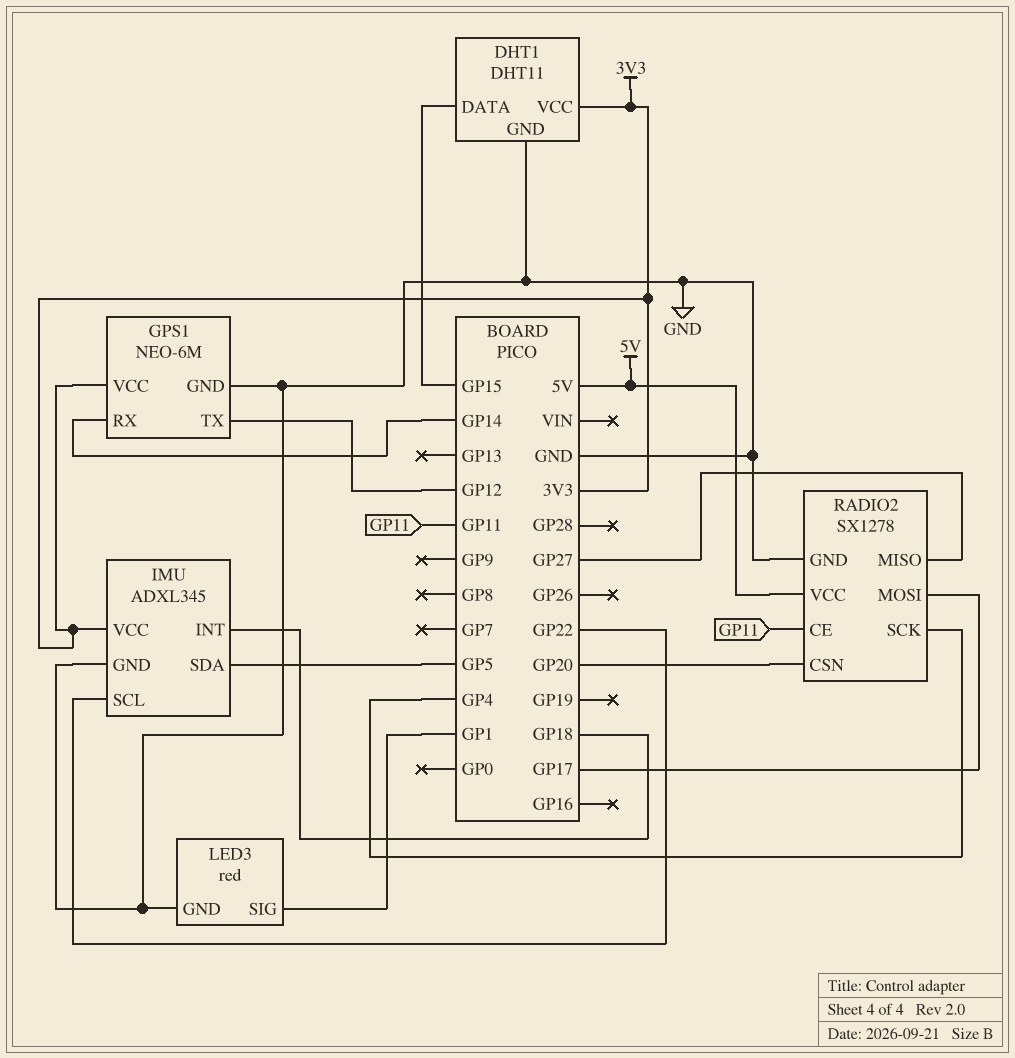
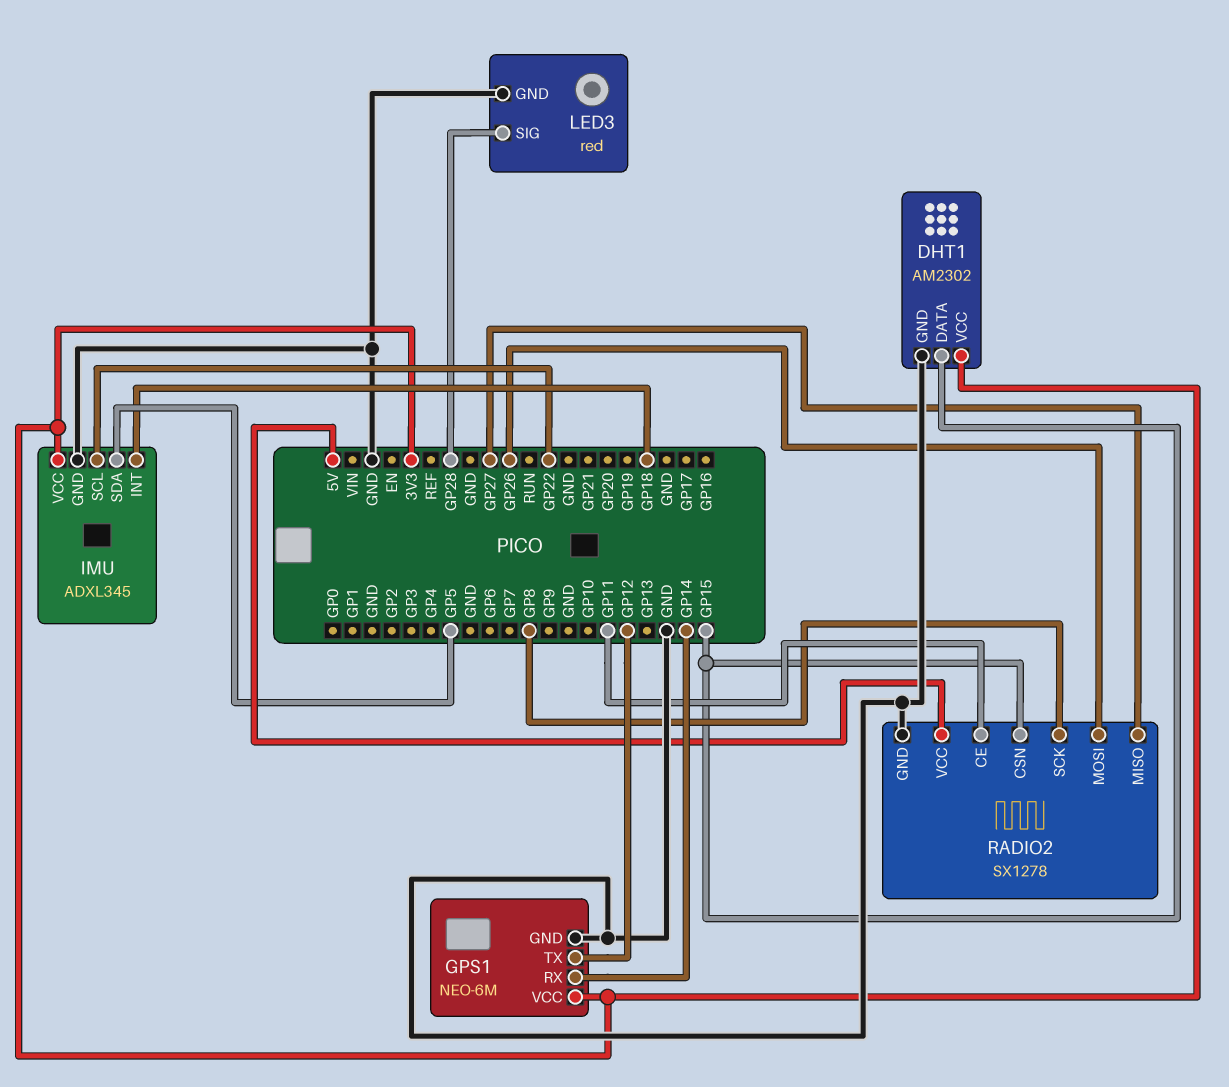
DHT1: DHT11 -> AM2302
LED3 pin SIG: GP1 -> GP28
RADIO2 pin CSN: GP20 -> GP15
RADIO2 pin MOSI: GP17 -> GP26
RADIO2 pin SCK: GP4 -> GP8

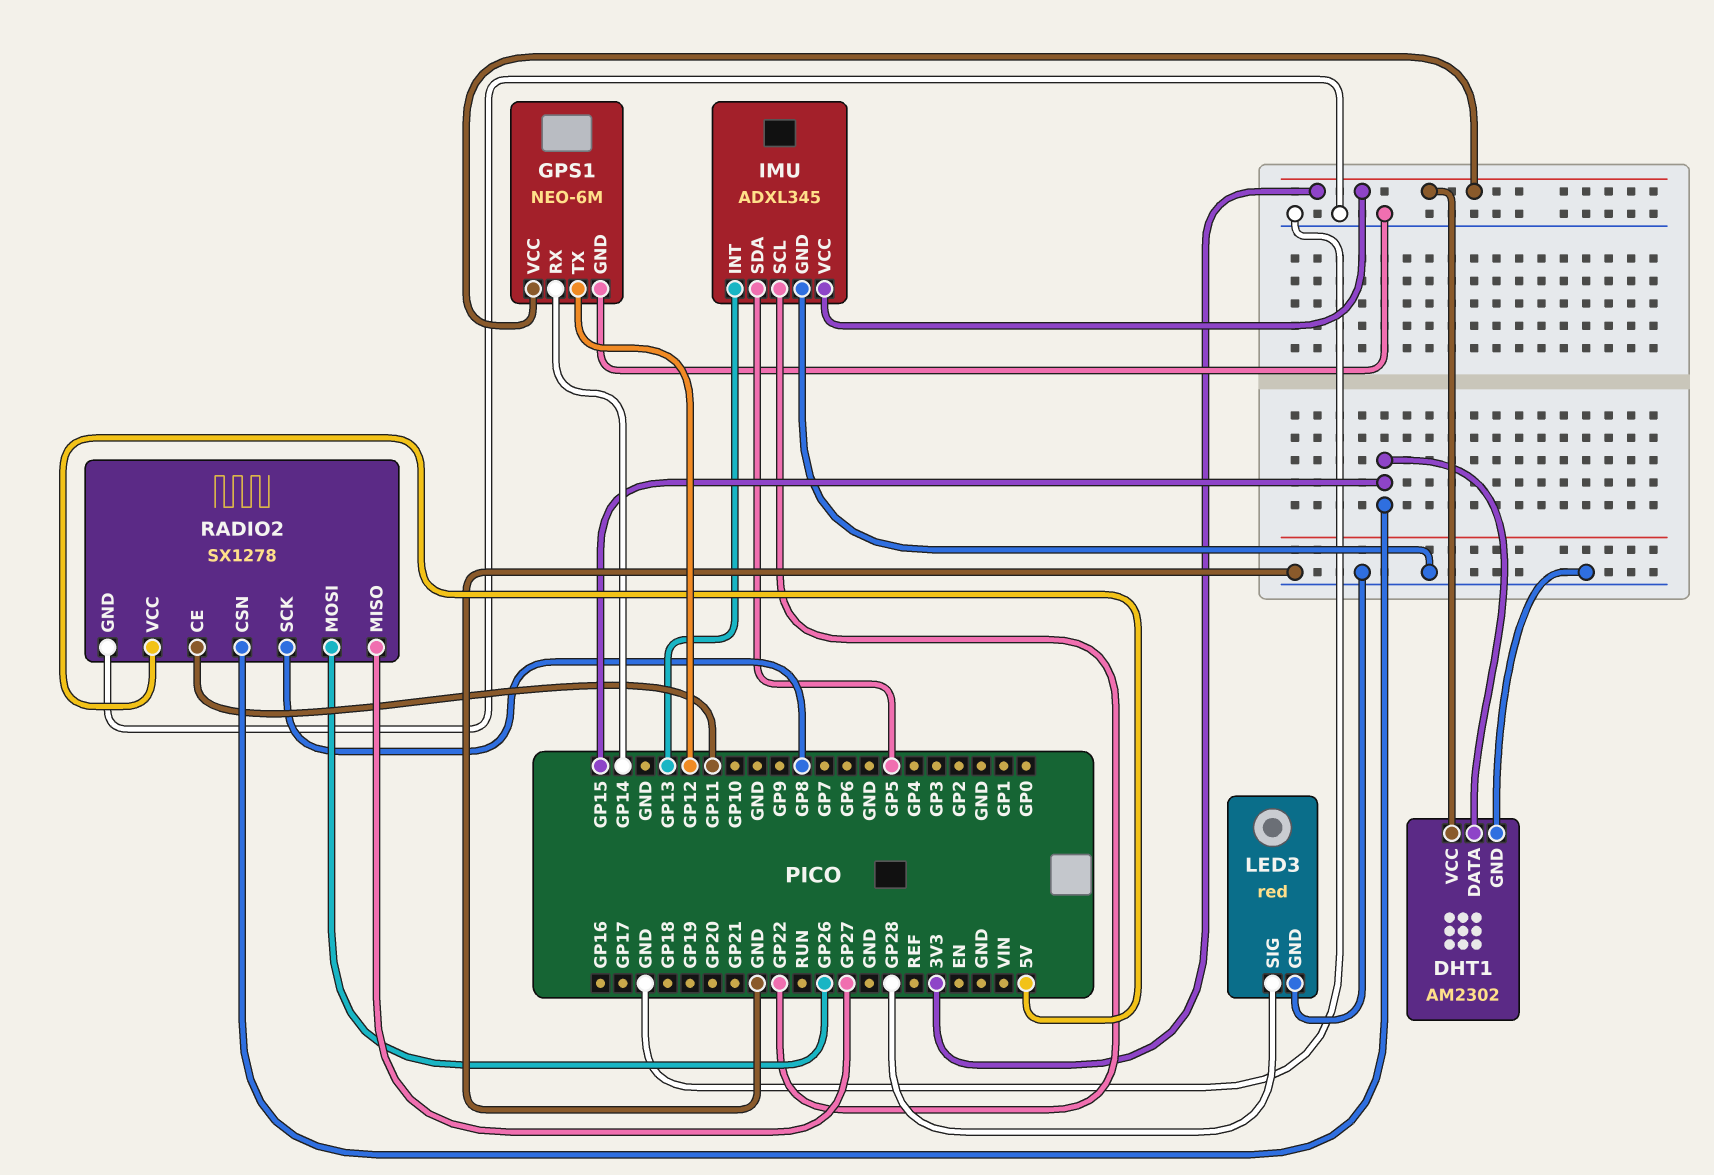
IMU pin INT: GP18 -> GP13

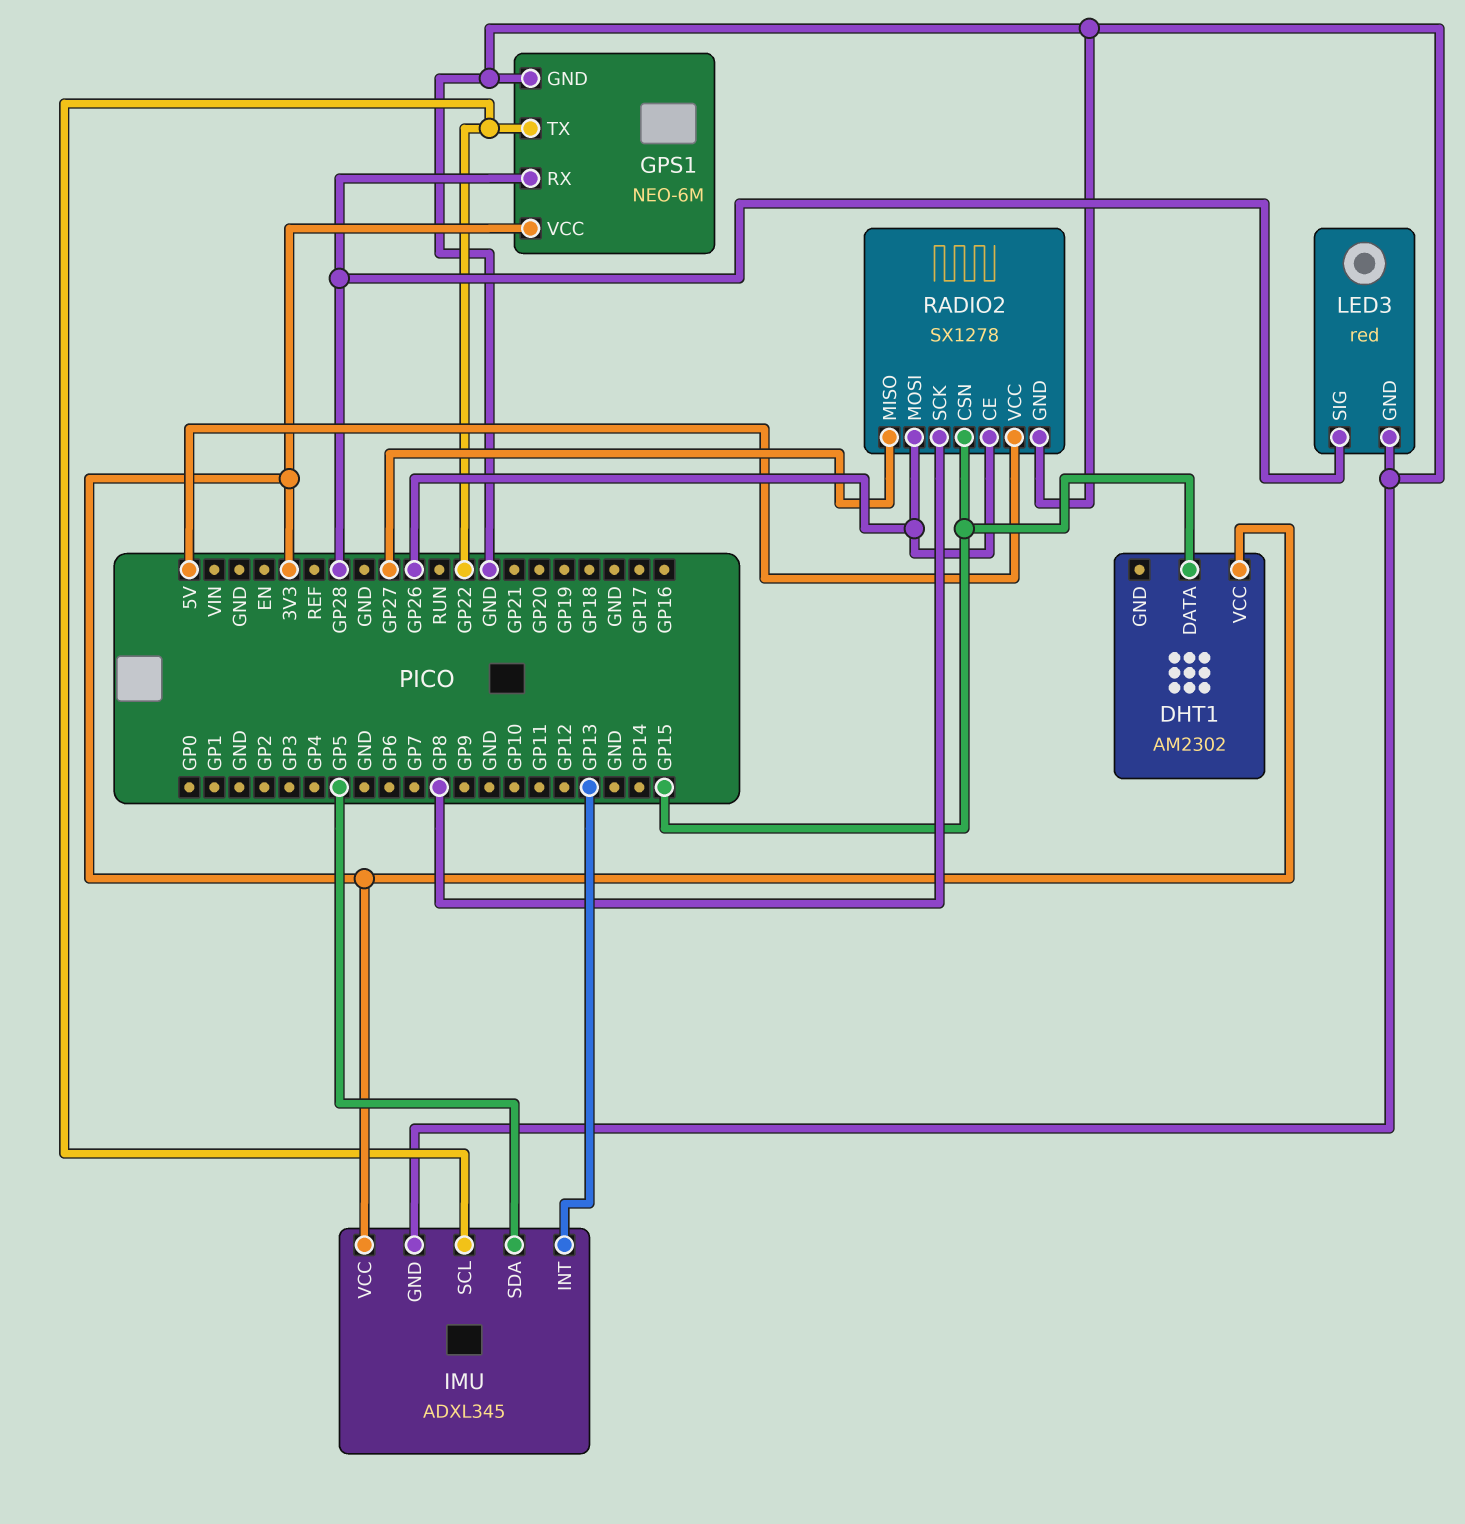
DHT1 pin GND: GND -> none
GPS1 pin RX: GP14 -> GP28
GPS1 pin TX: GP12 -> GP22
RADIO2 pin CE: GP11 -> GP26

